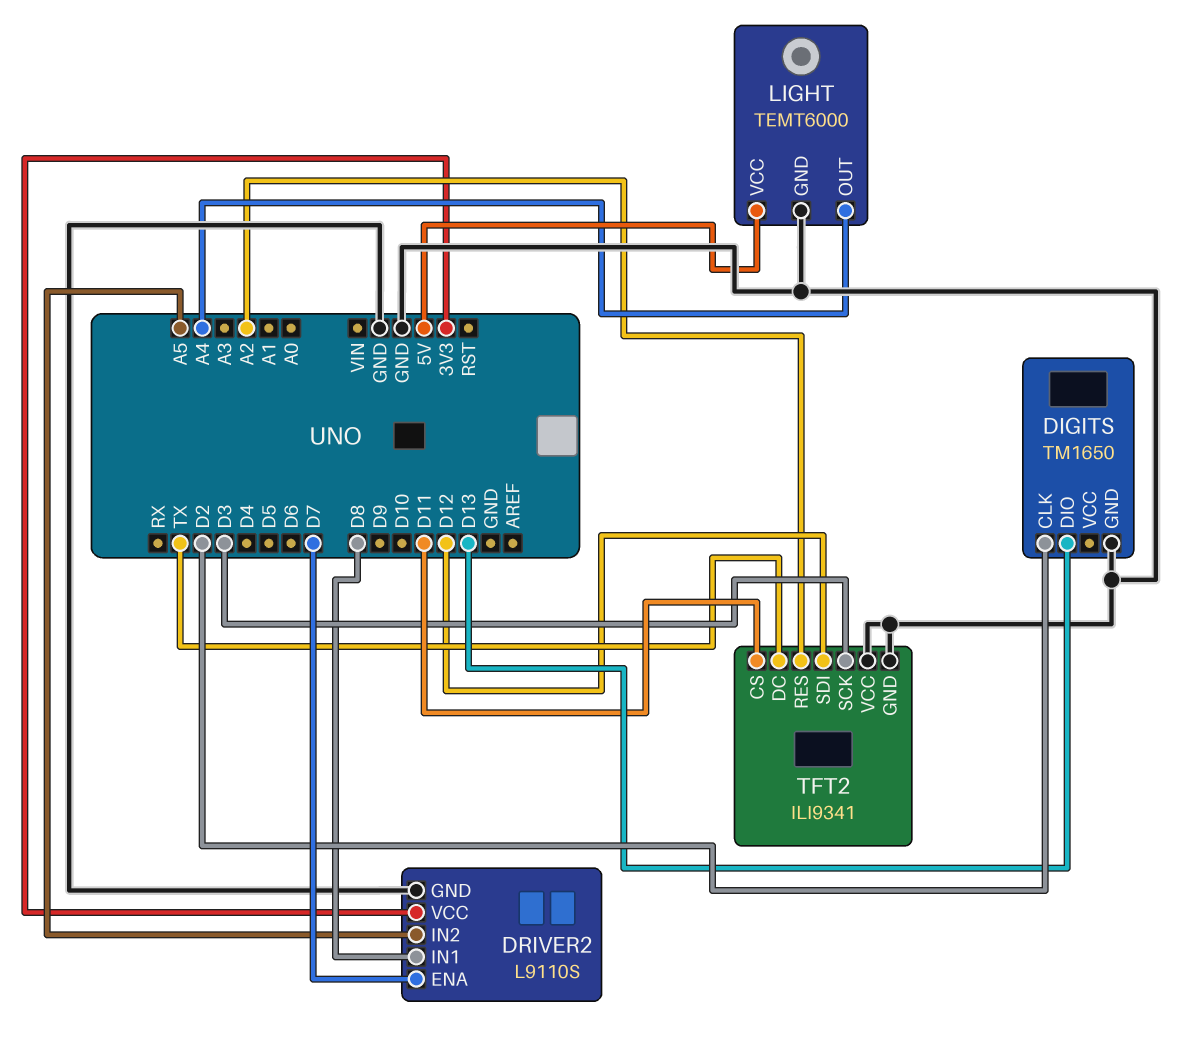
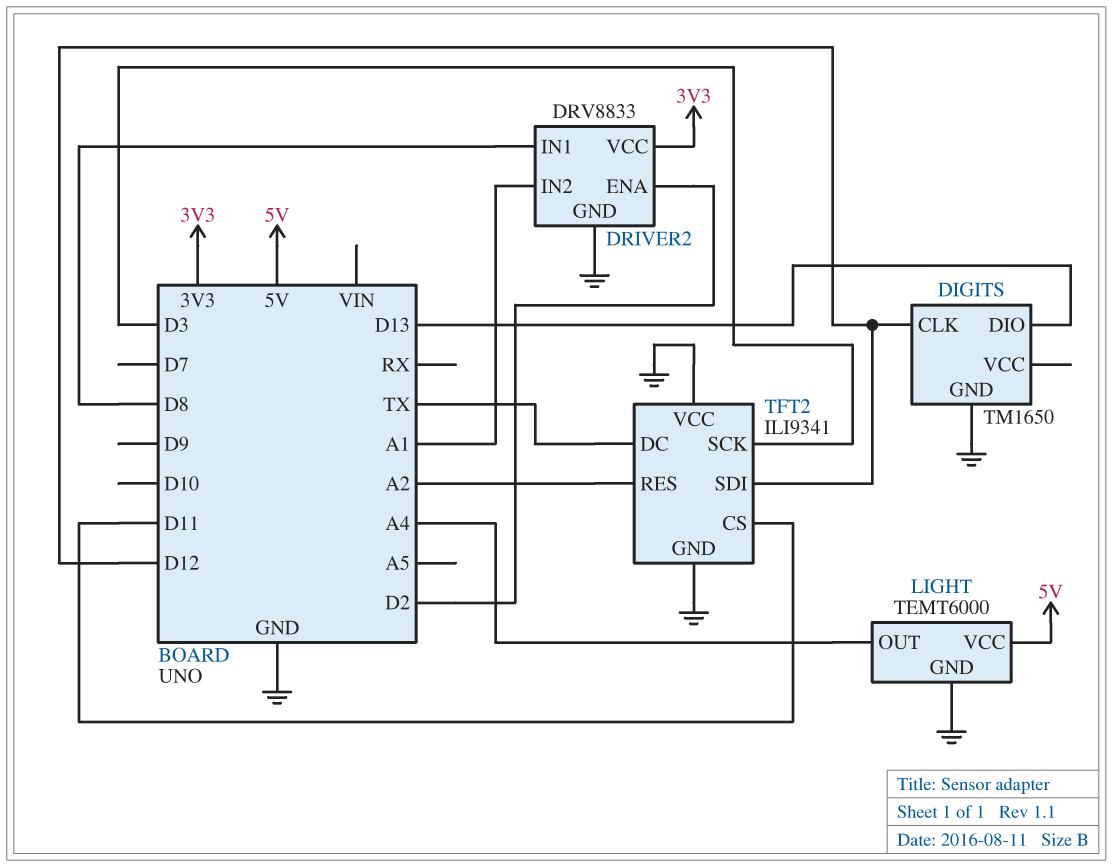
DIGITS pin CLK: D2 -> D12
DRIVER2: L9110S -> DRV8833
DRIVER2 pin ENA: D7 -> D2
DRIVER2 pin IN2: A5 -> A1

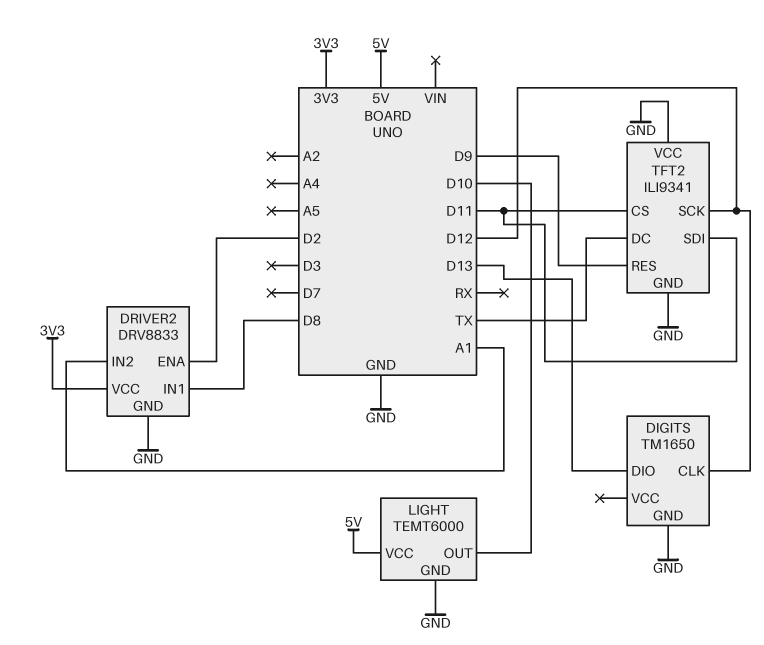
LIGHT pin OUT: A4 -> D10
TFT2 pin RES: A2 -> D9
TFT2 pin SCK: D3 -> D12
TFT2 pin SDI: D12 -> D11

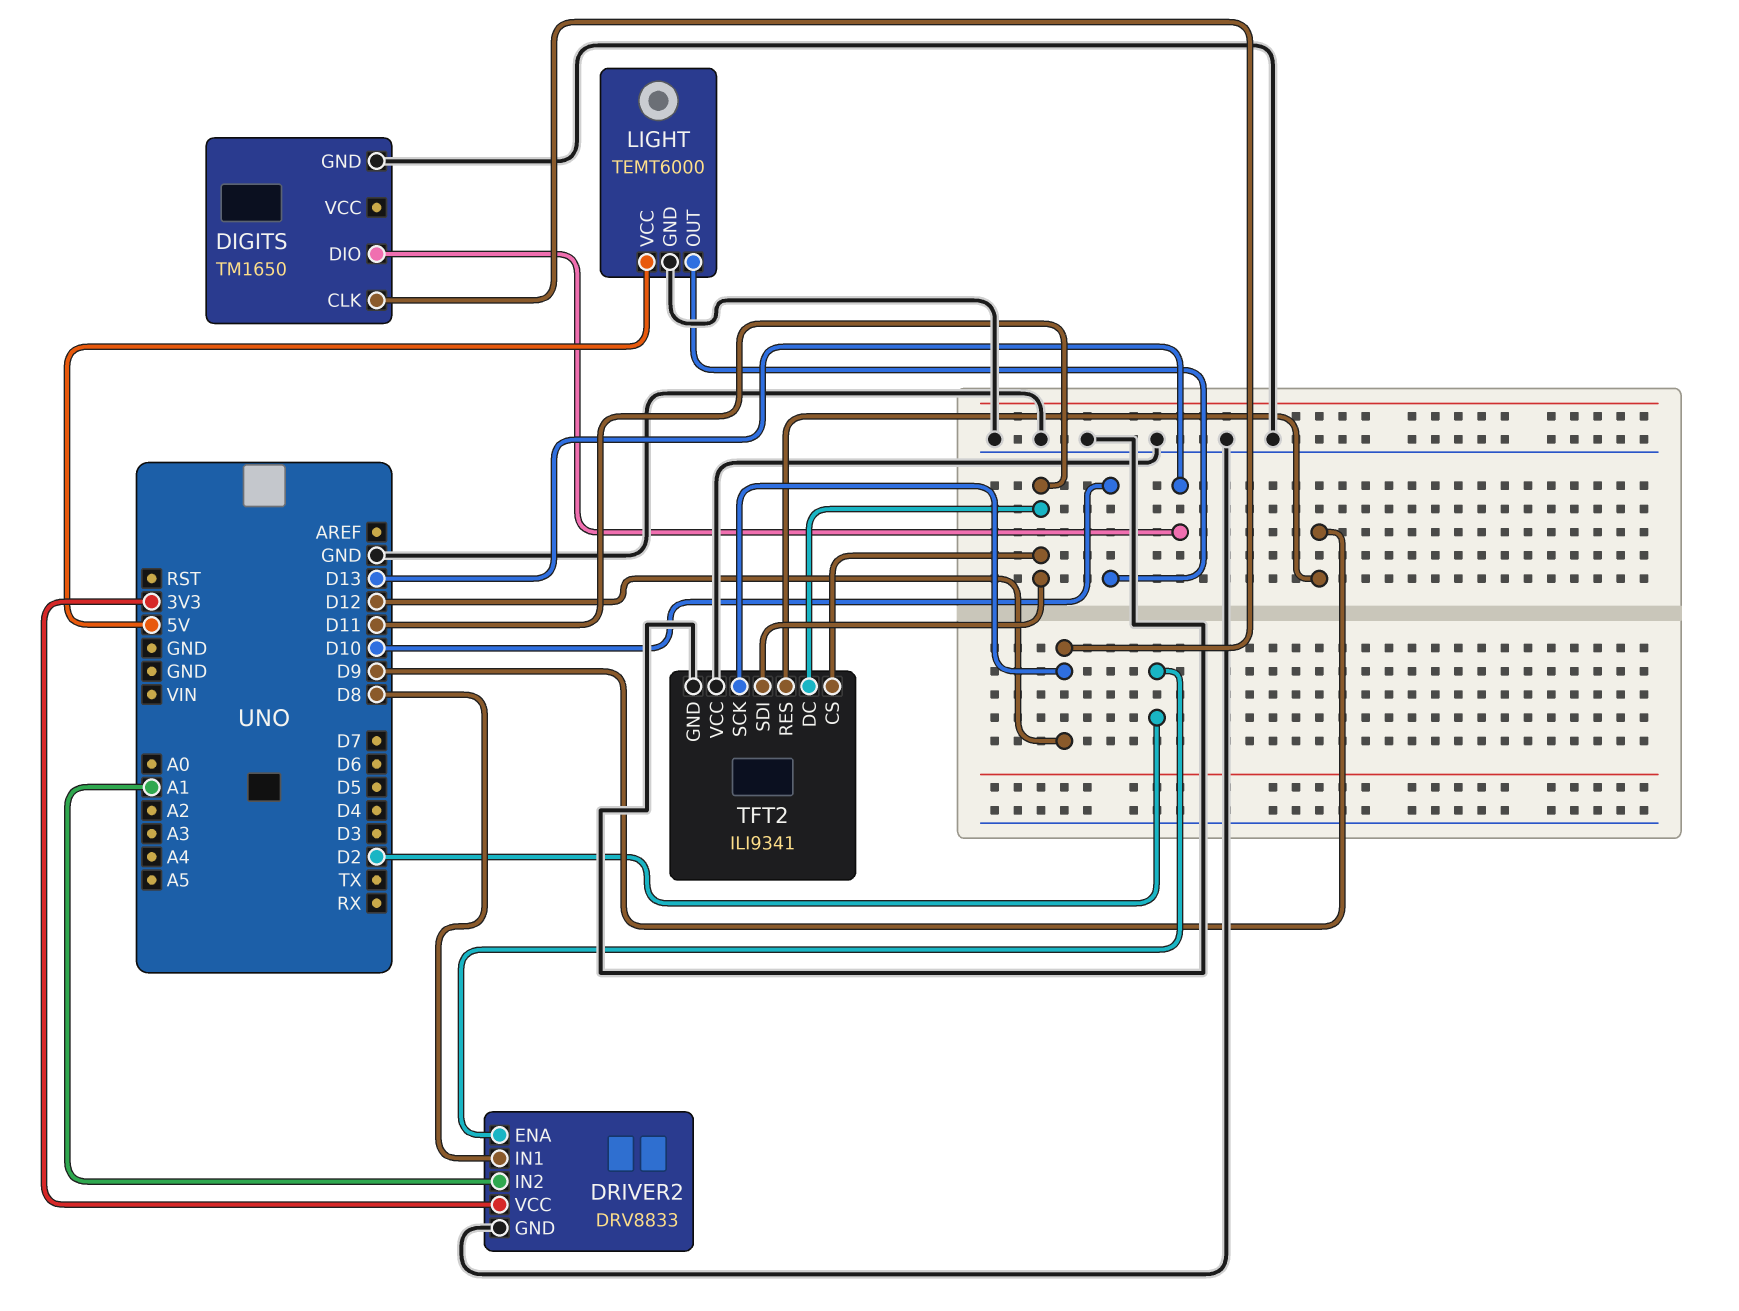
TFT2 pin DC: TX -> D11

